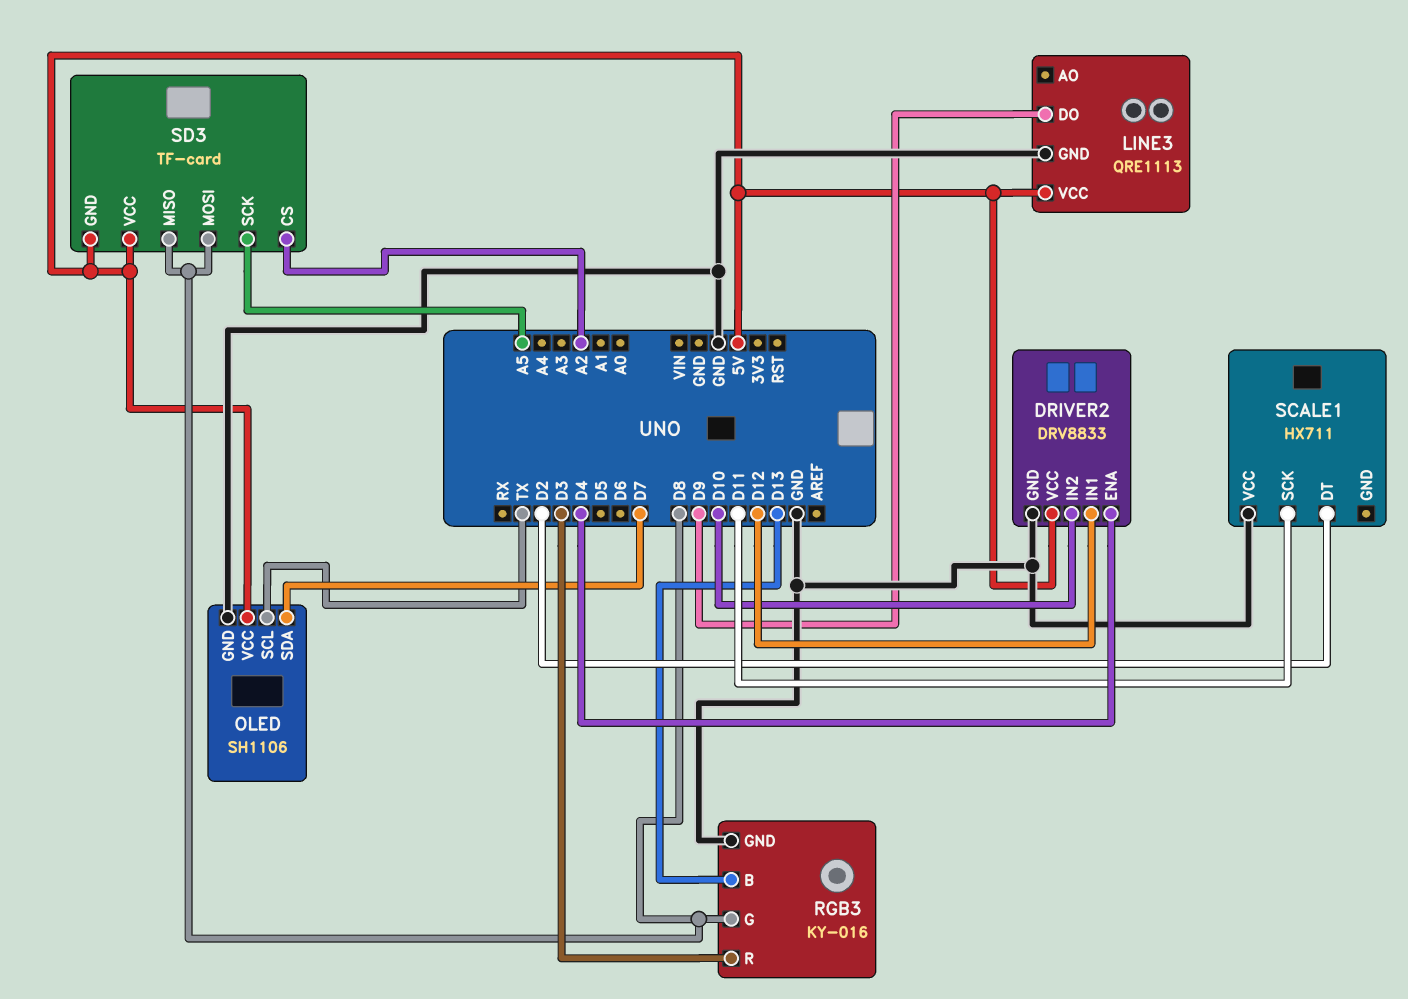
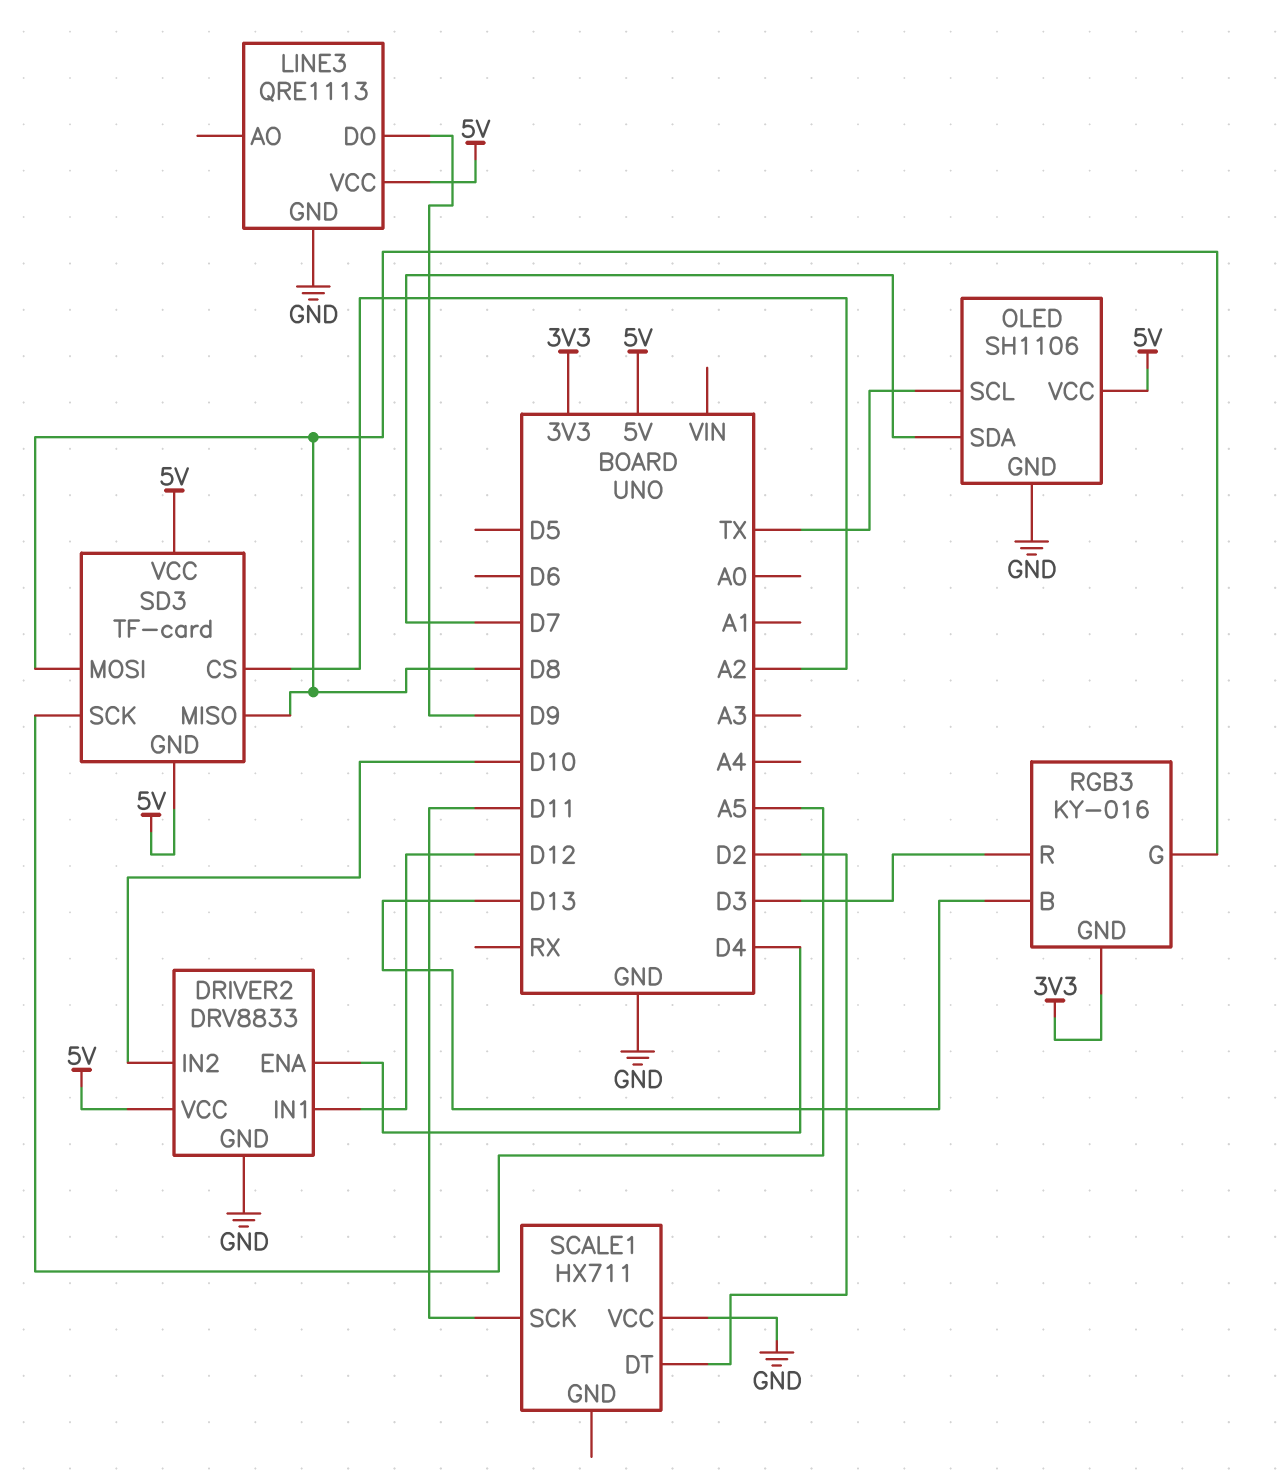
RGB3 pin GND: GND -> 3V3

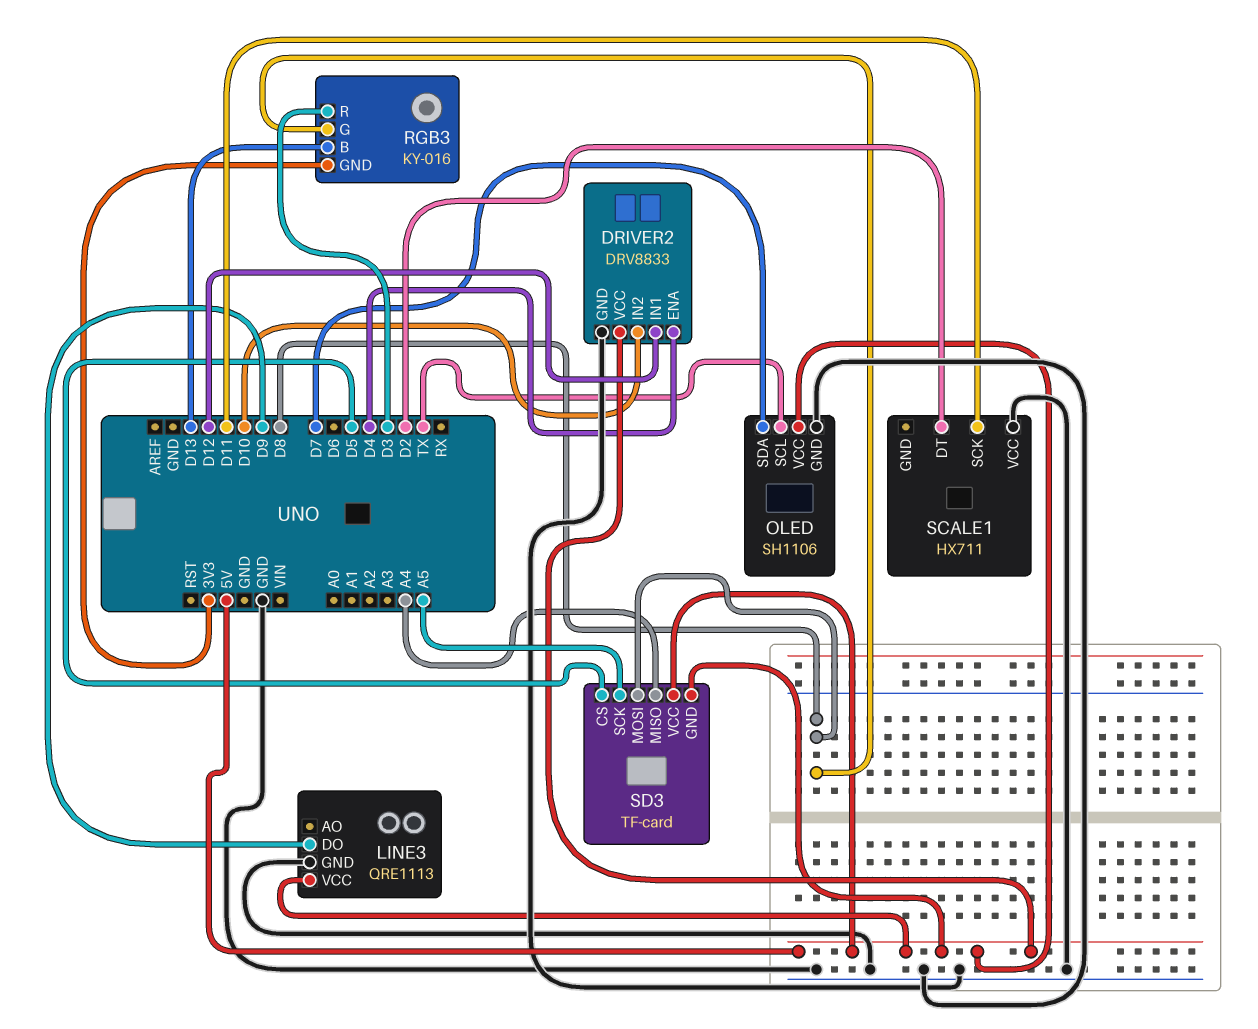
SD3 pin CS: A2 -> D5
SD3 pin MISO: D8 -> A4

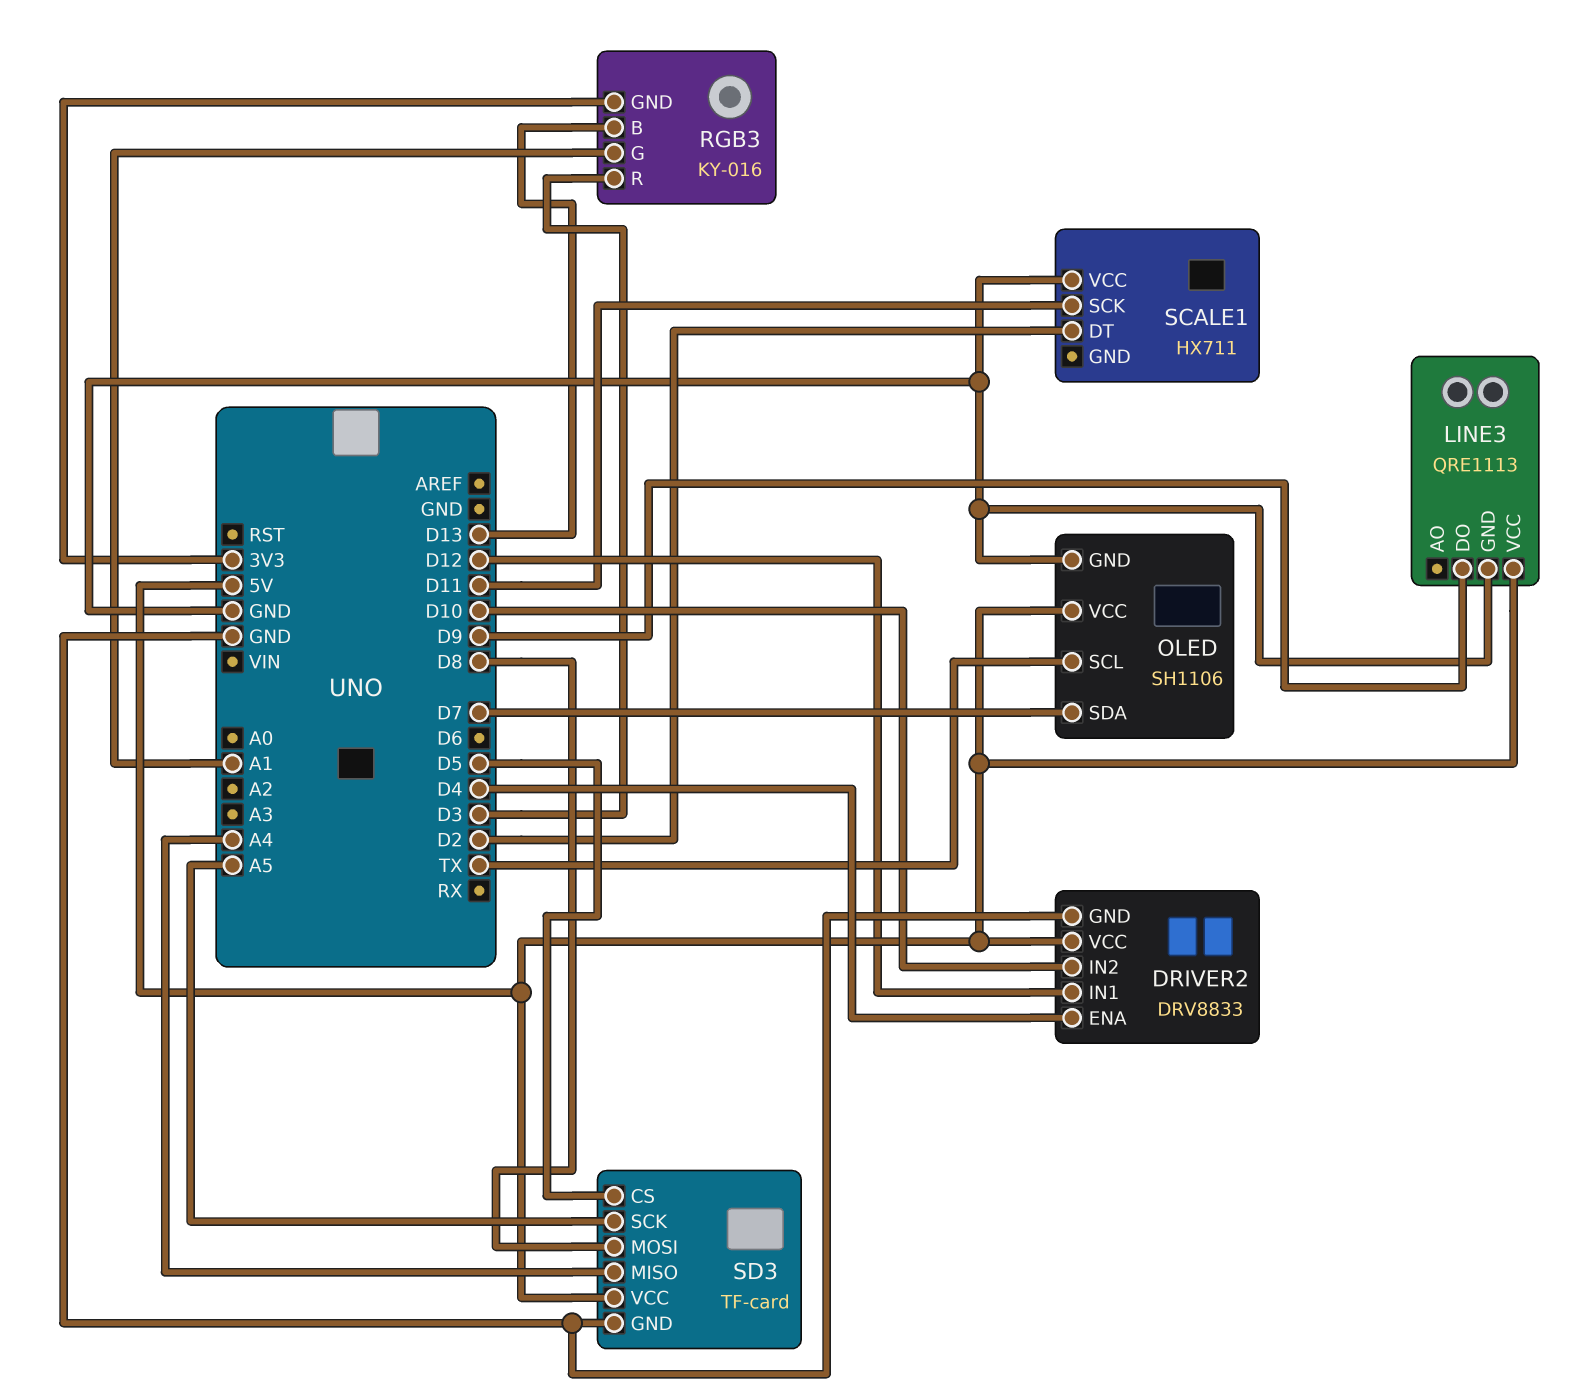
RGB3 pin G: D8 -> A1
SD3 pin GND: 5V -> GND

